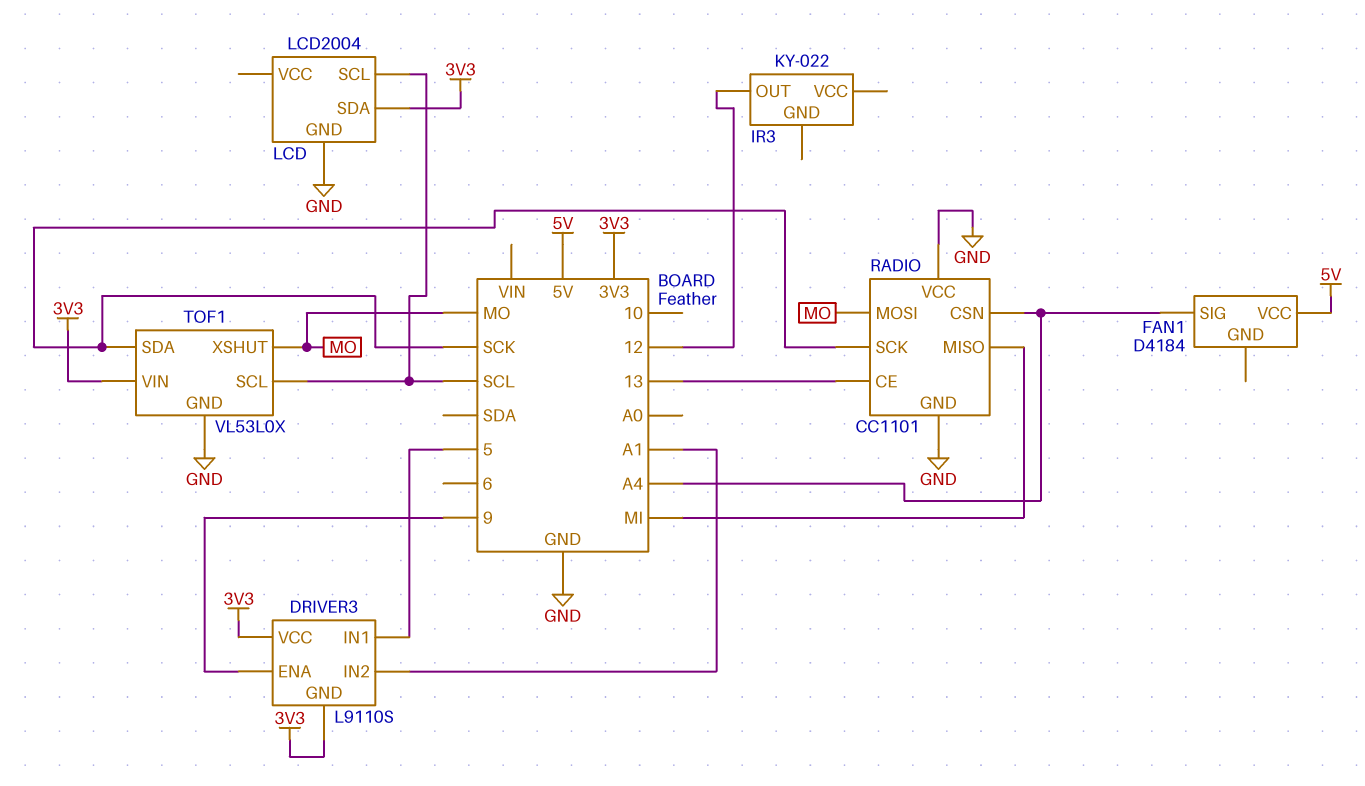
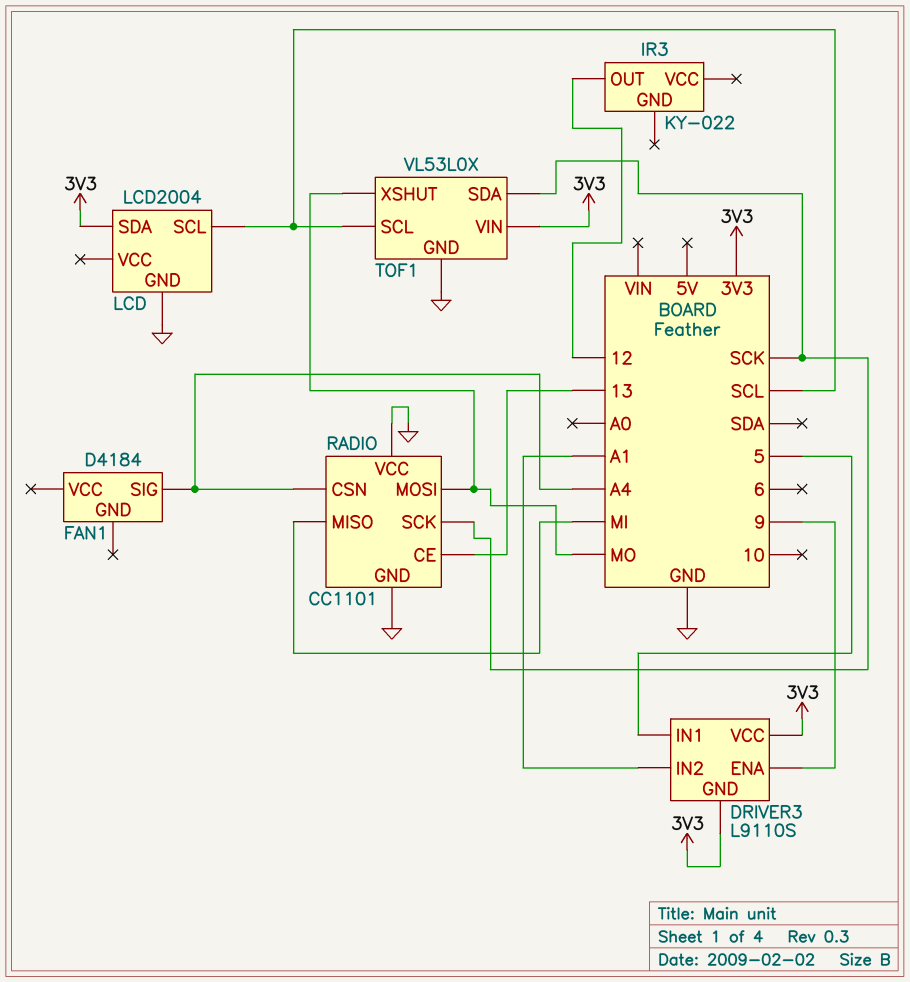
FAN1 pin VCC: 5V -> none

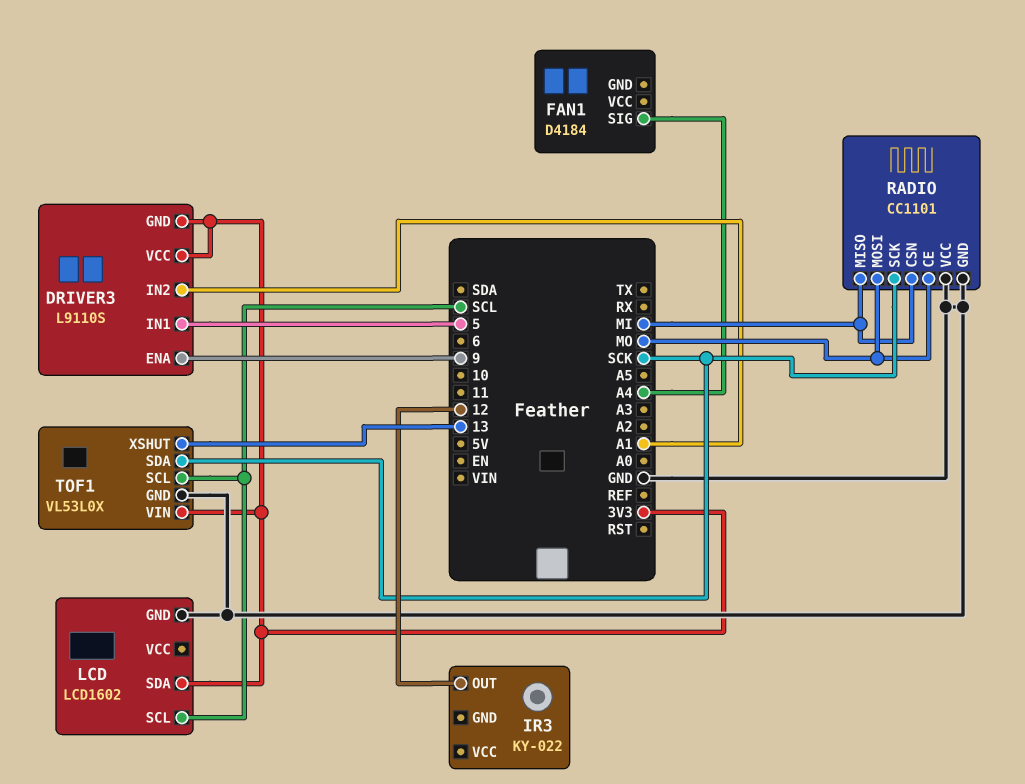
LCD: LCD2004 -> LCD1602
RADIO pin CE: 13 -> MO
RADIO pin CSN: A4 -> MI
TOF1 pin XSHUT: MO -> 13

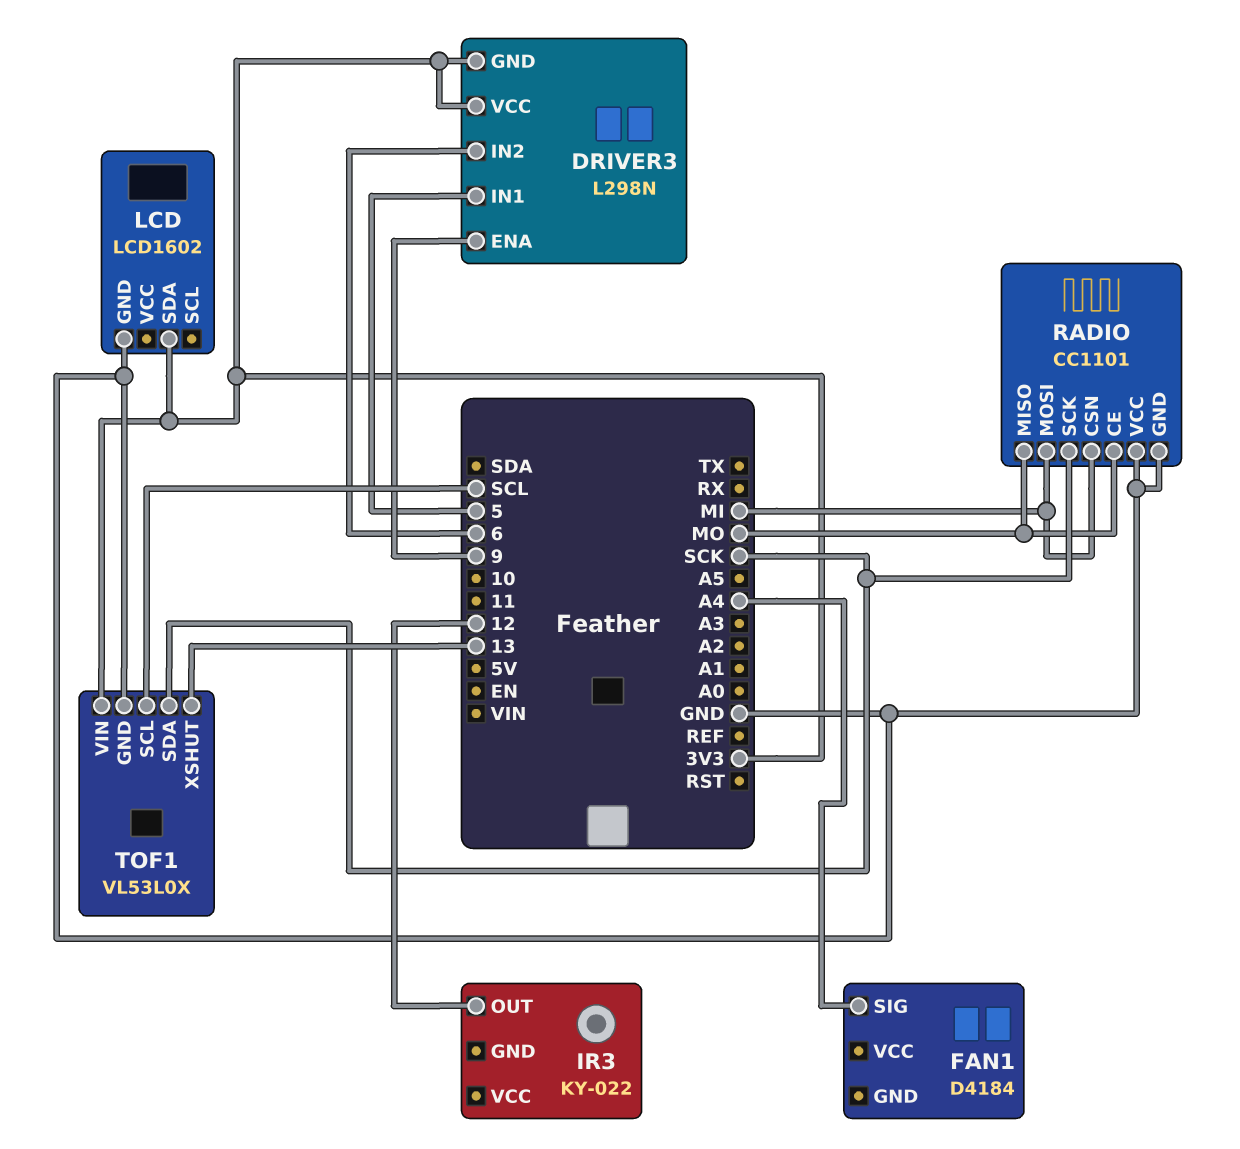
DRIVER3: L9110S -> L298N
DRIVER3 pin IN2: A1 -> 6
LCD pin SCL: SCL -> none
RADIO pin MISO: MI -> MO
RADIO pin MOSI: MO -> MI

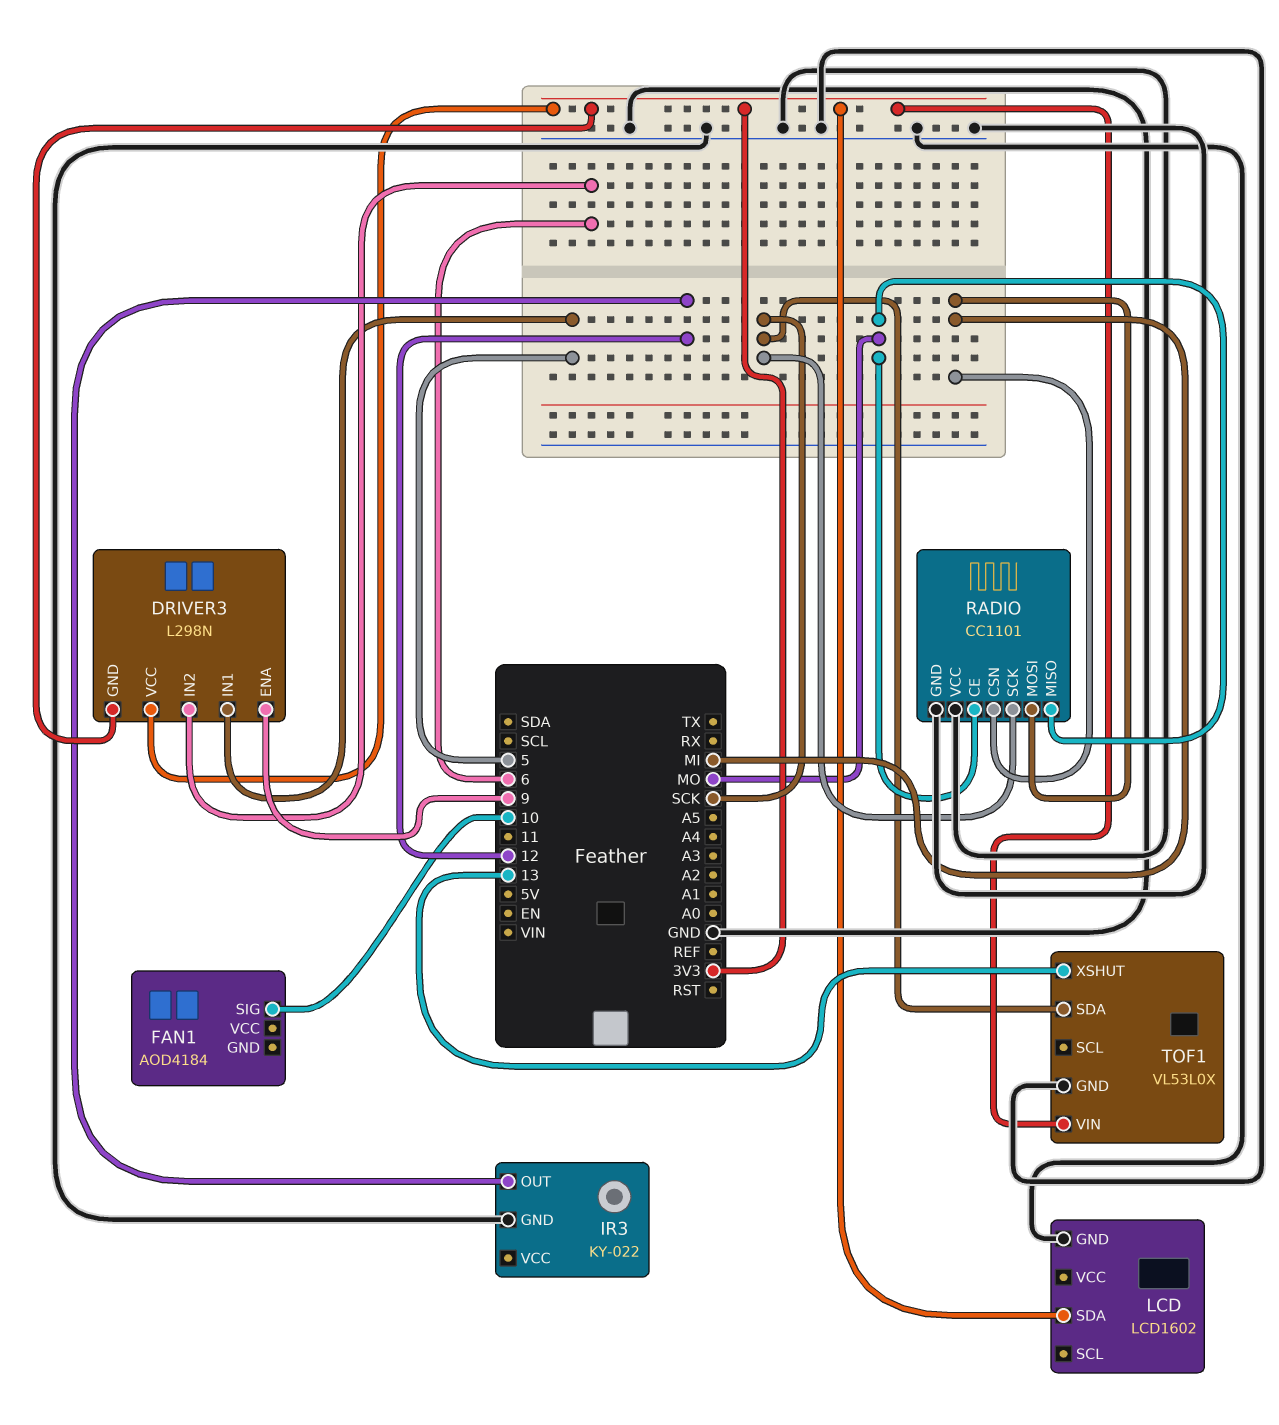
FAN1: D4184 -> AOD4184
FAN1 pin SIG: A4 -> 10
IR3 pin GND: none -> GND
TOF1 pin SCL: SCL -> none

